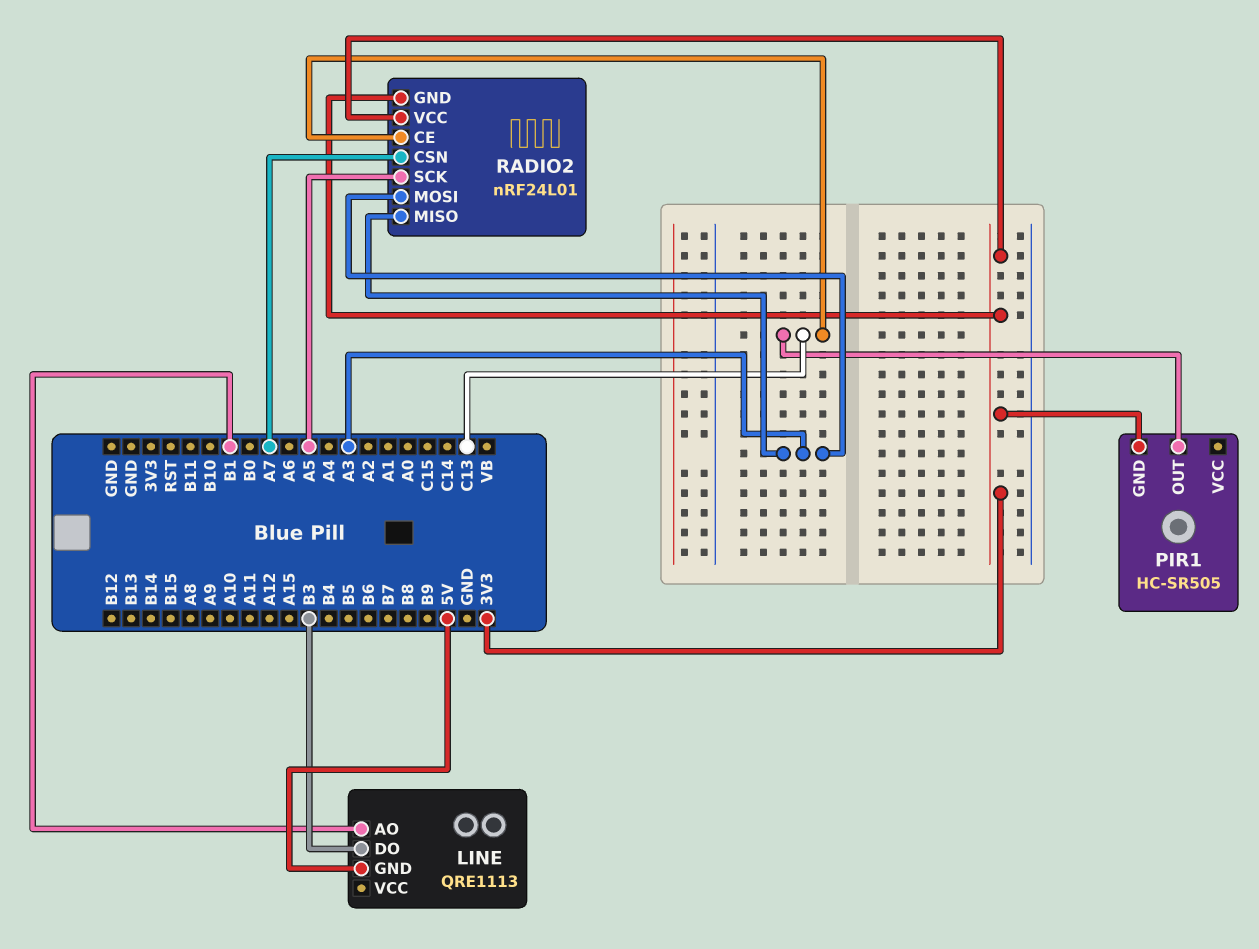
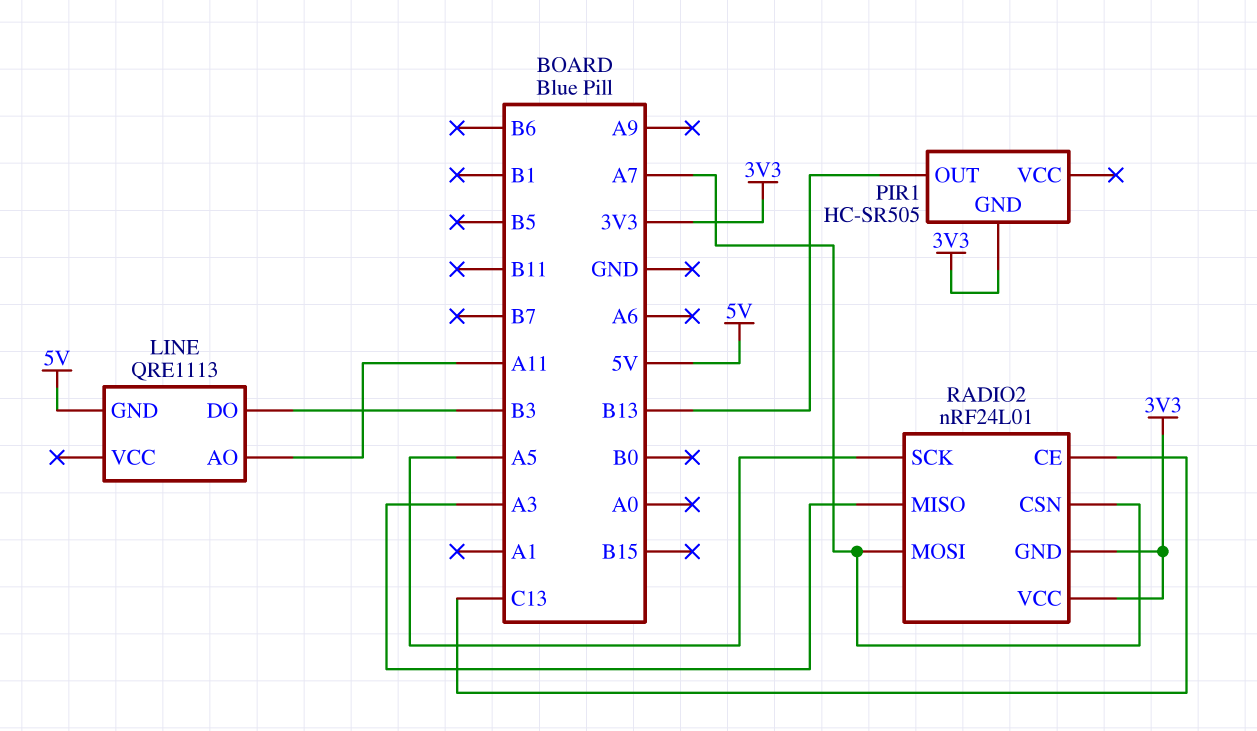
LINE pin AO: B1 -> A11
PIR1 pin OUT: C13 -> B13
RADIO2 pin MOSI: A3 -> A7

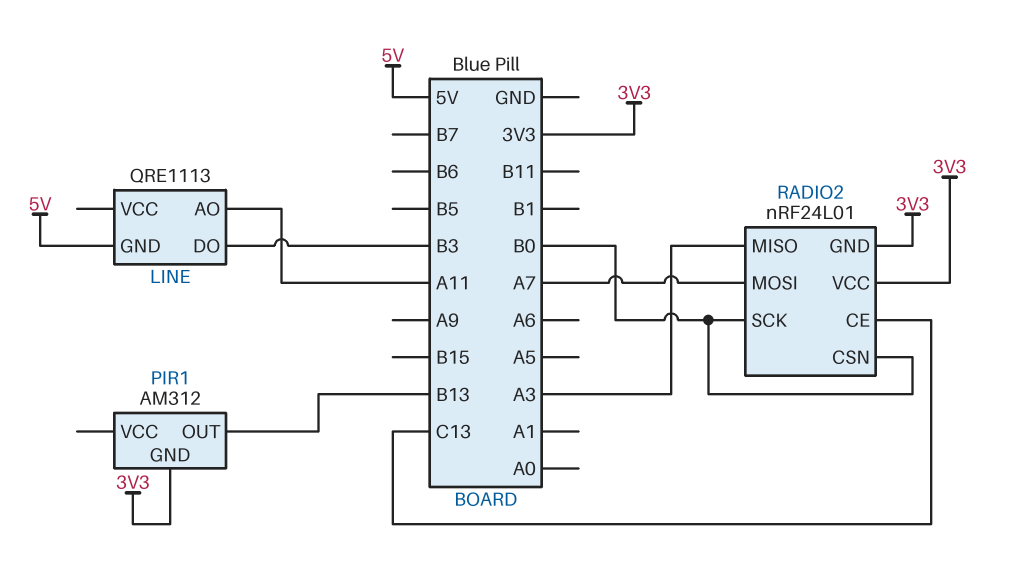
PIR1: HC-SR505 -> AM312
RADIO2 pin CSN: A7 -> B0
RADIO2 pin SCK: A5 -> B0

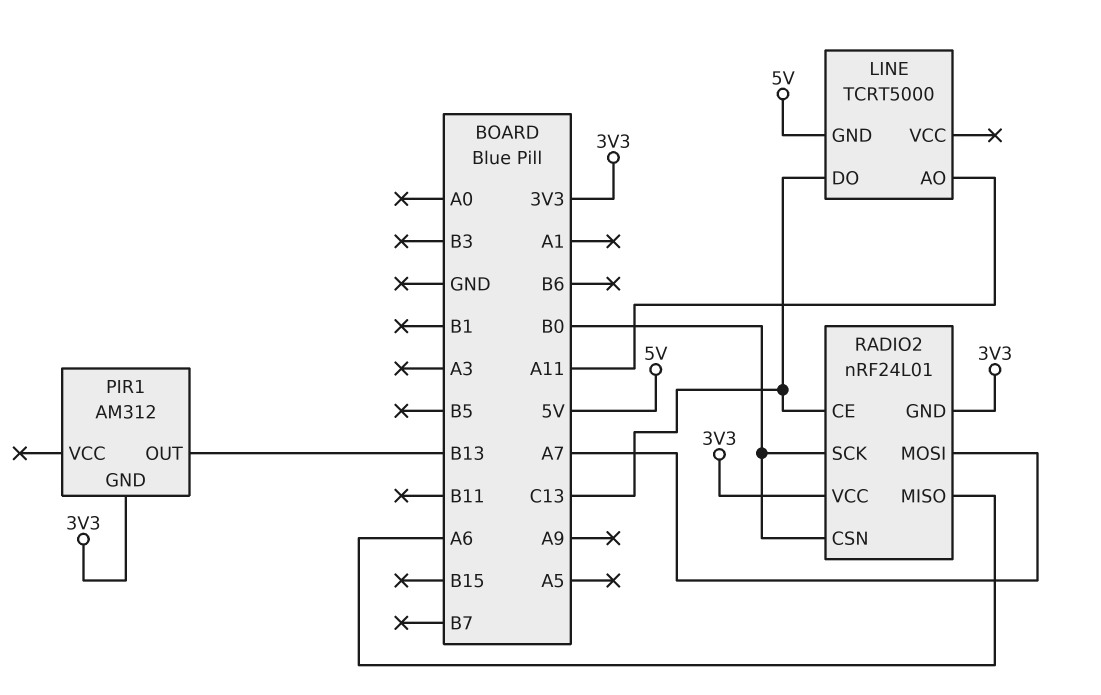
LINE: QRE1113 -> TCRT5000
LINE pin DO: B3 -> C13
RADIO2 pin MISO: A3 -> A6

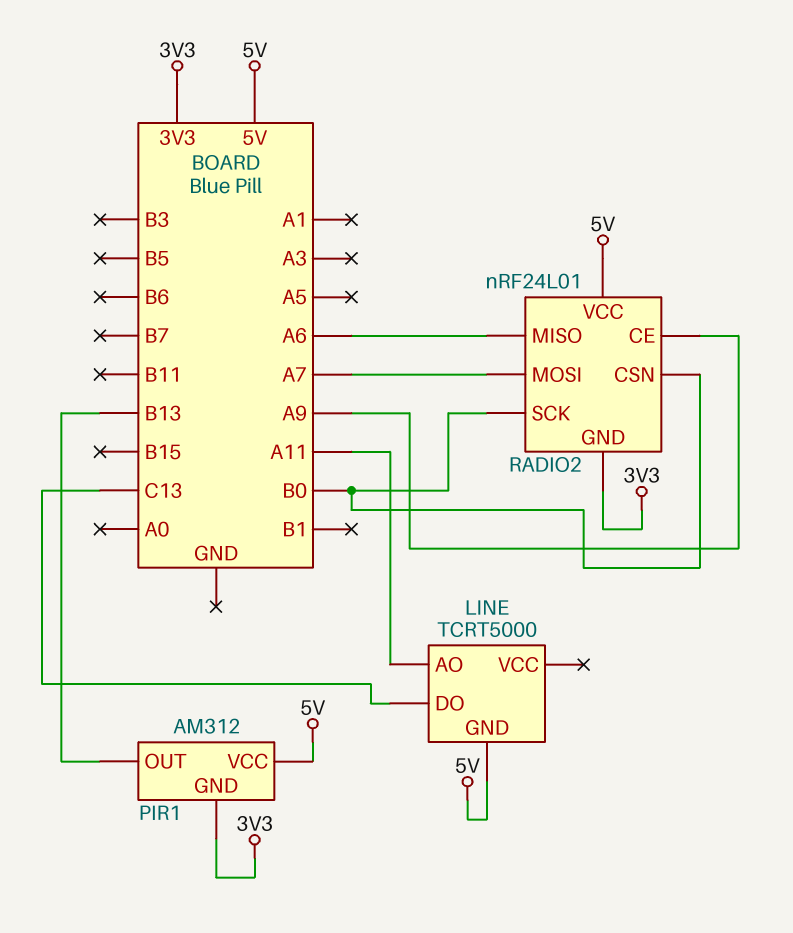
PIR1 pin VCC: none -> 5V
RADIO2 pin CE: C13 -> A9
RADIO2 pin VCC: 3V3 -> 5V

